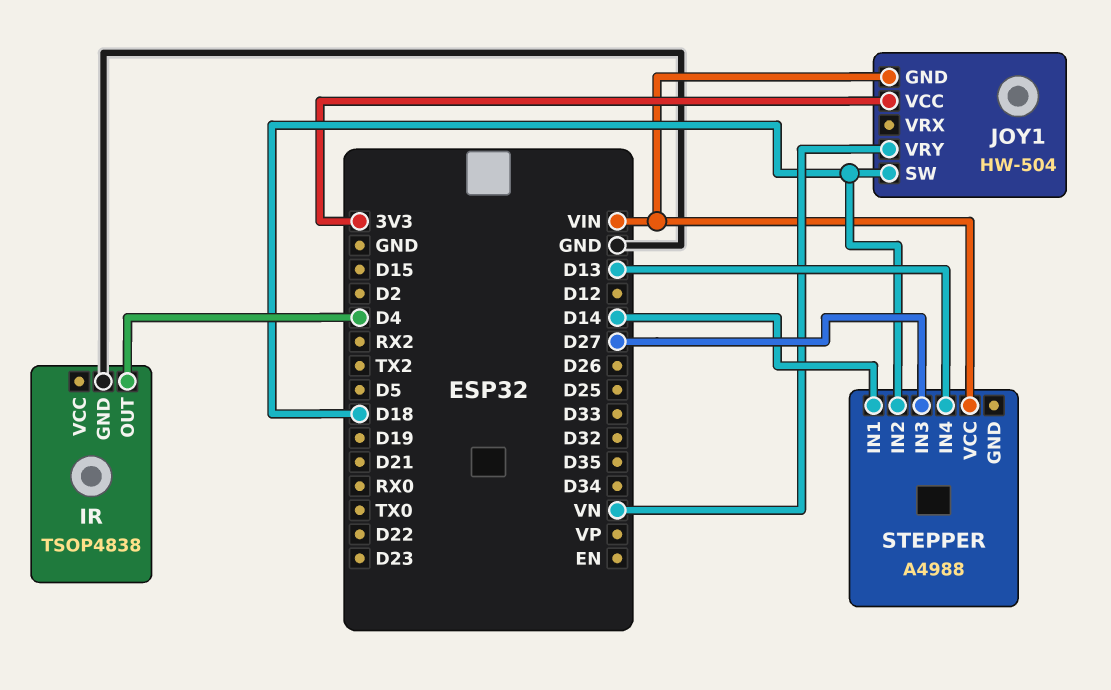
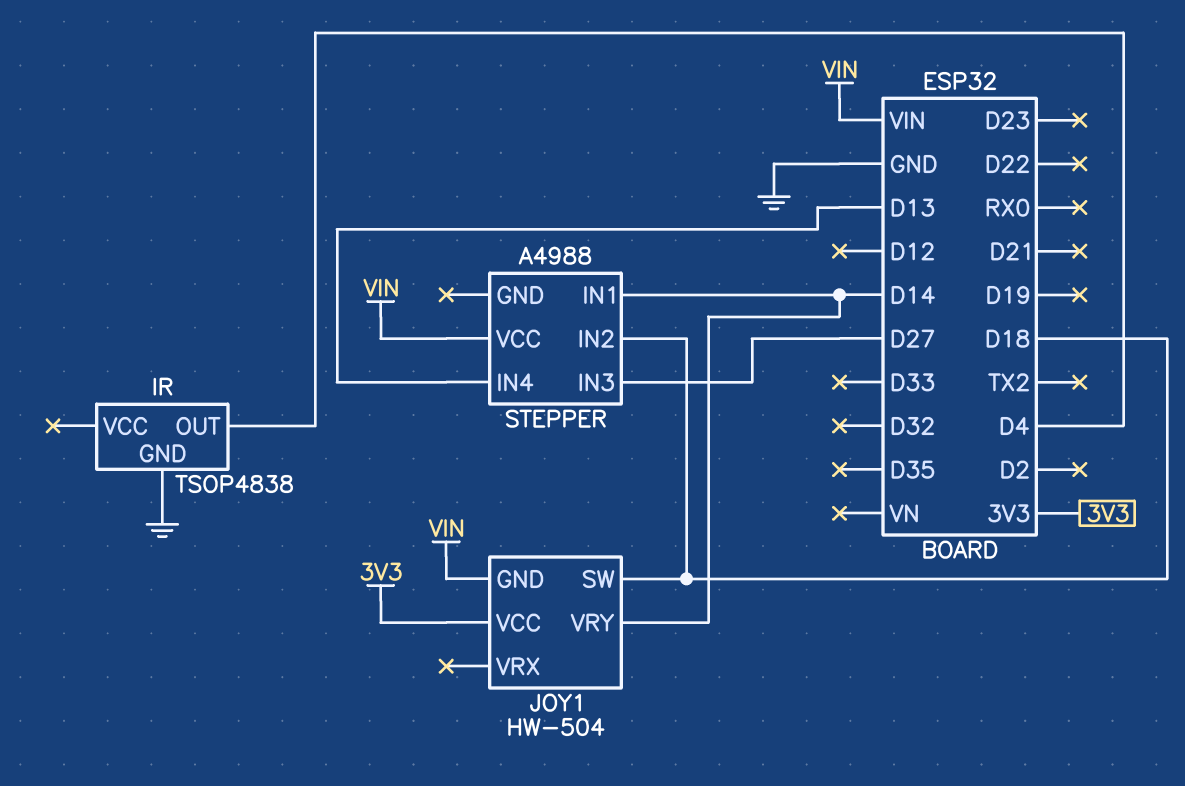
JOY1 pin VRY: VN -> D14

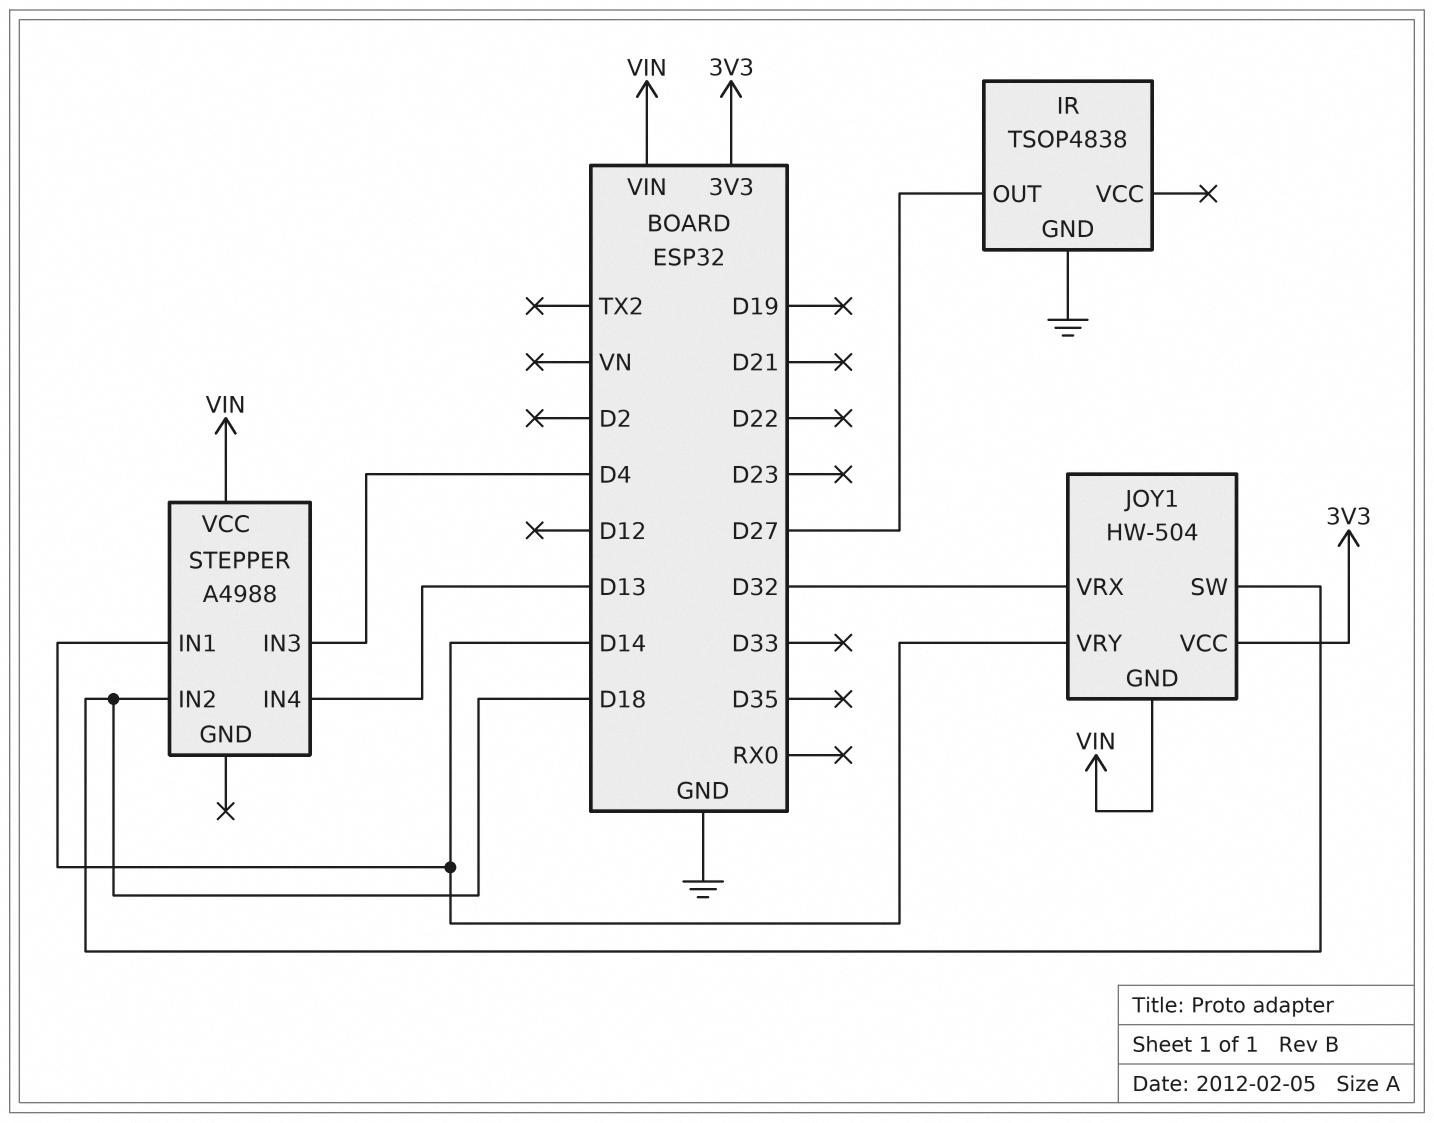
IR pin OUT: D4 -> D27
JOY1 pin VRX: none -> D32
STEPPER pin IN3: D27 -> D4

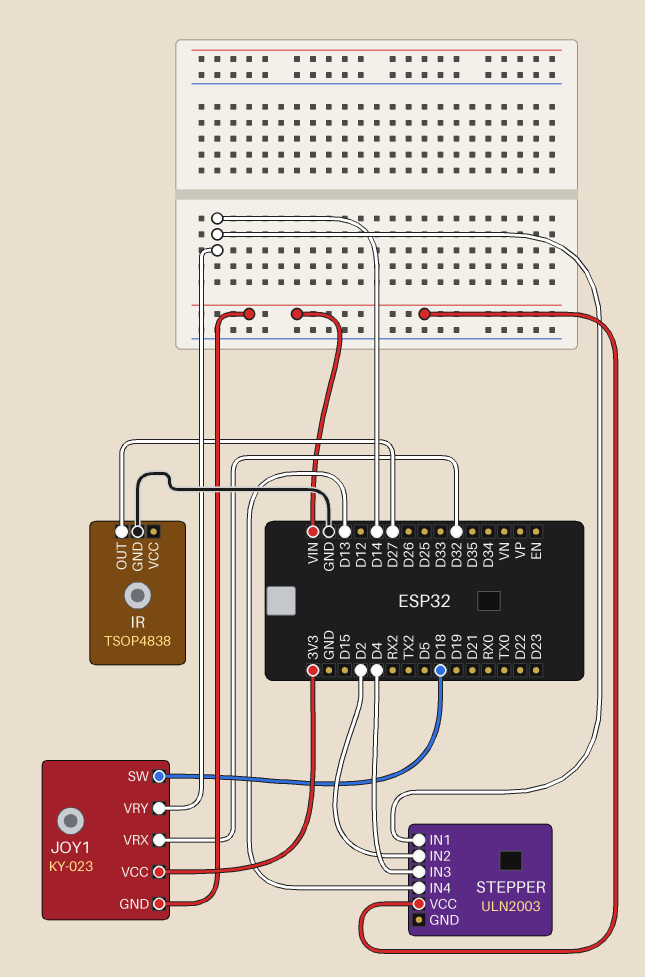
JOY1: HW-504 -> KY-023
STEPPER: A4988 -> ULN2003
STEPPER pin IN2: D18 -> D2

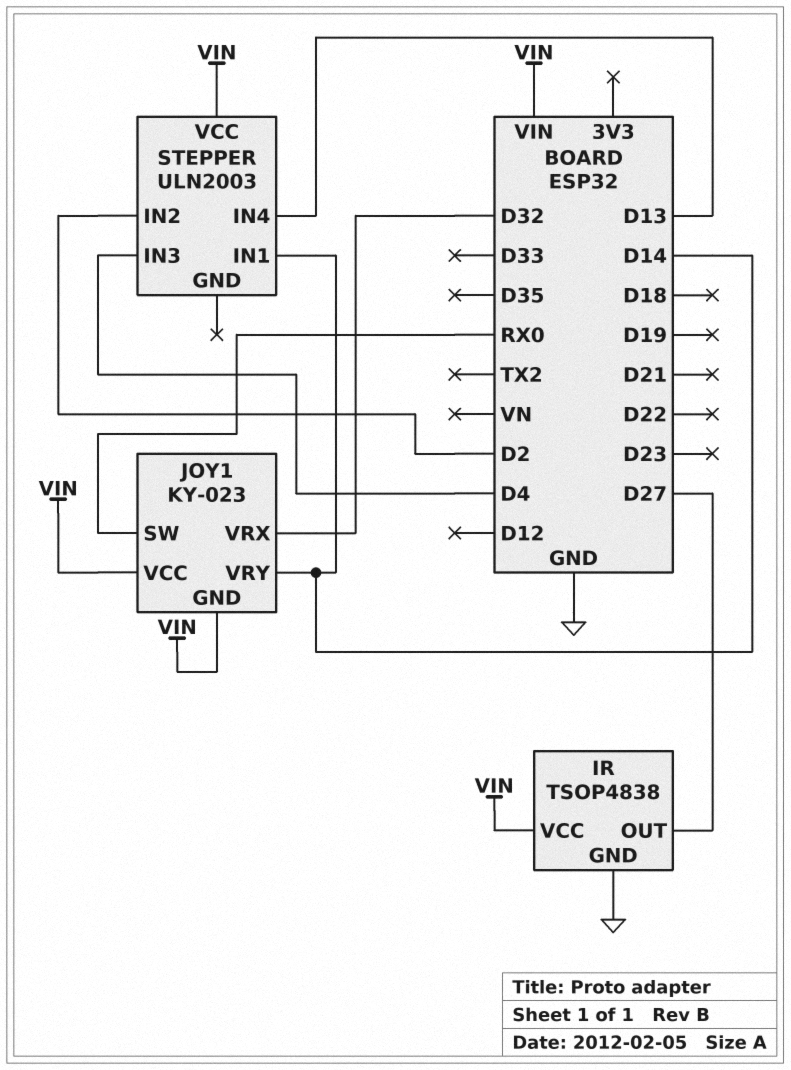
IR pin VCC: none -> VIN
JOY1 pin SW: D18 -> RX0
JOY1 pin VCC: 3V3 -> VIN

